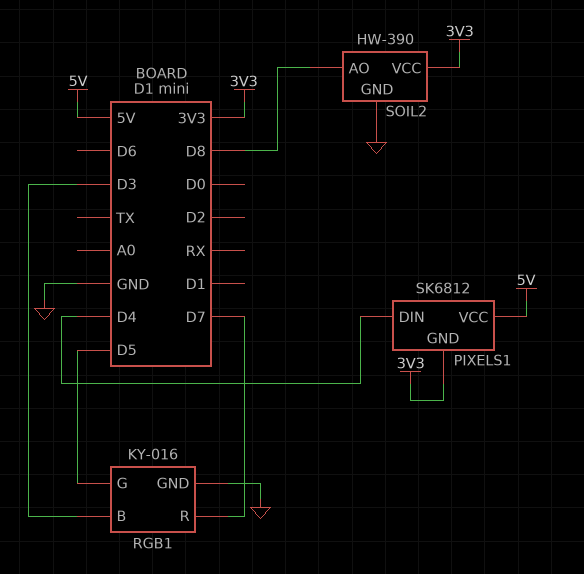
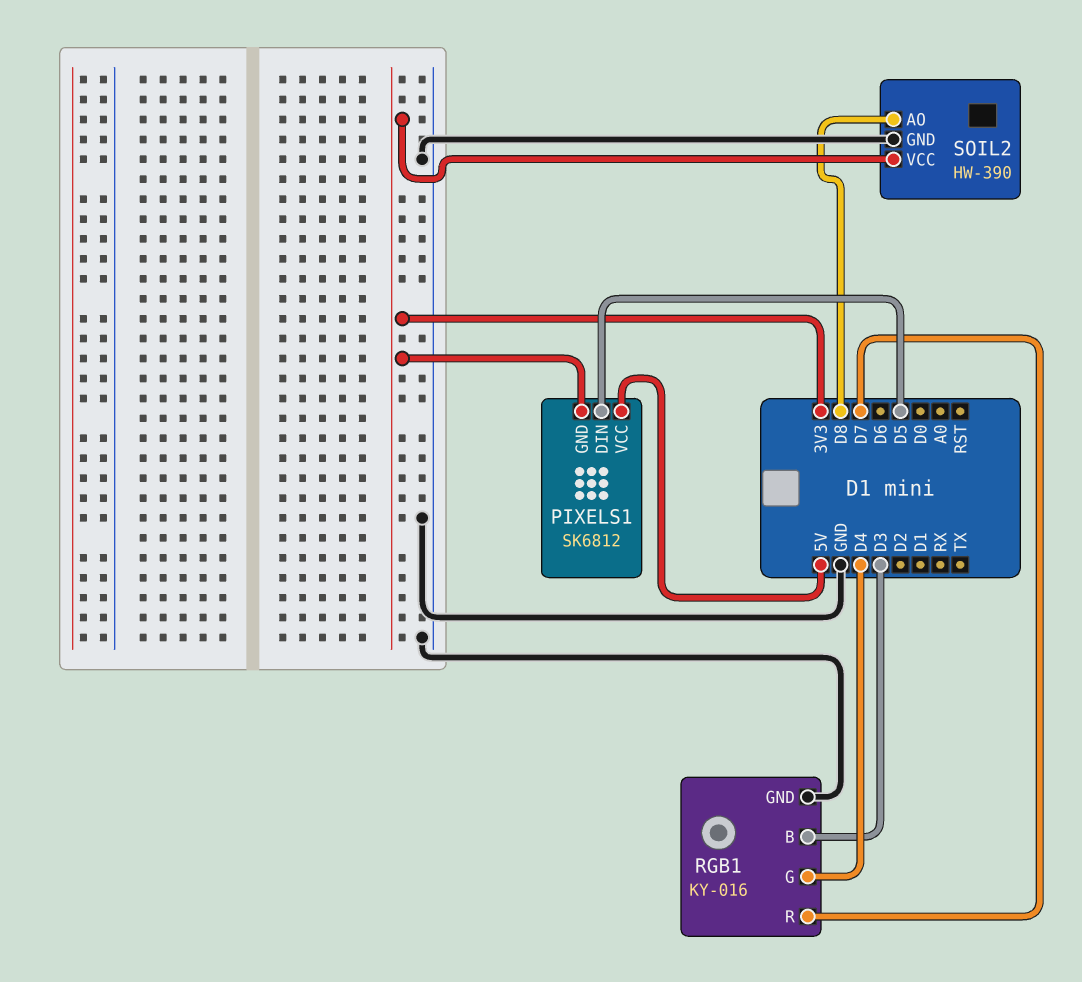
PIXELS1 pin DIN: D4 -> D5
RGB1 pin G: D5 -> D4

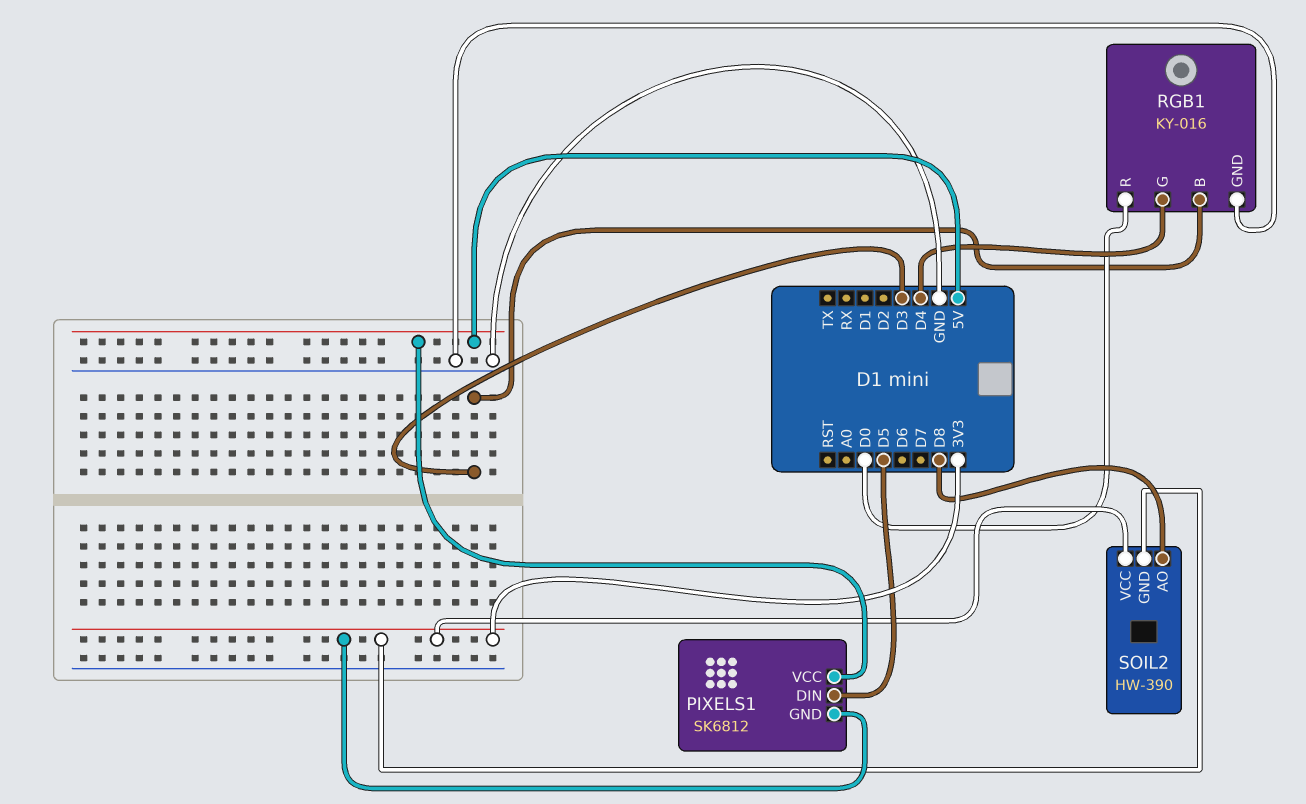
RGB1 pin R: D7 -> D0
SOIL2 pin GND: GND -> 3V3

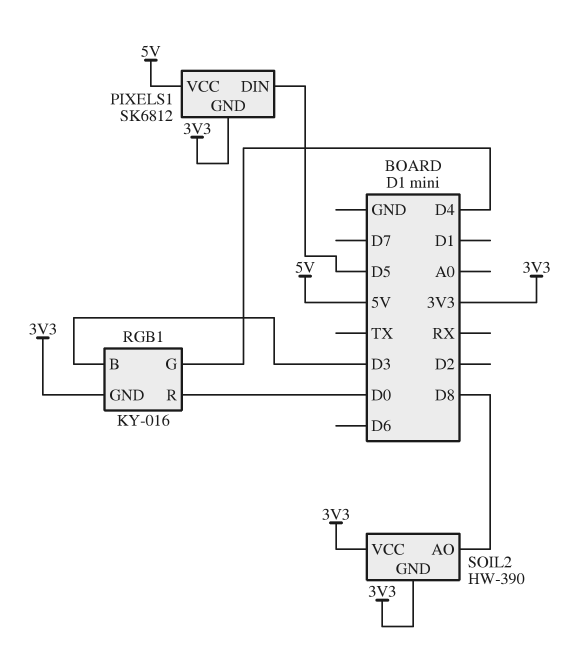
RGB1 pin GND: GND -> 3V3

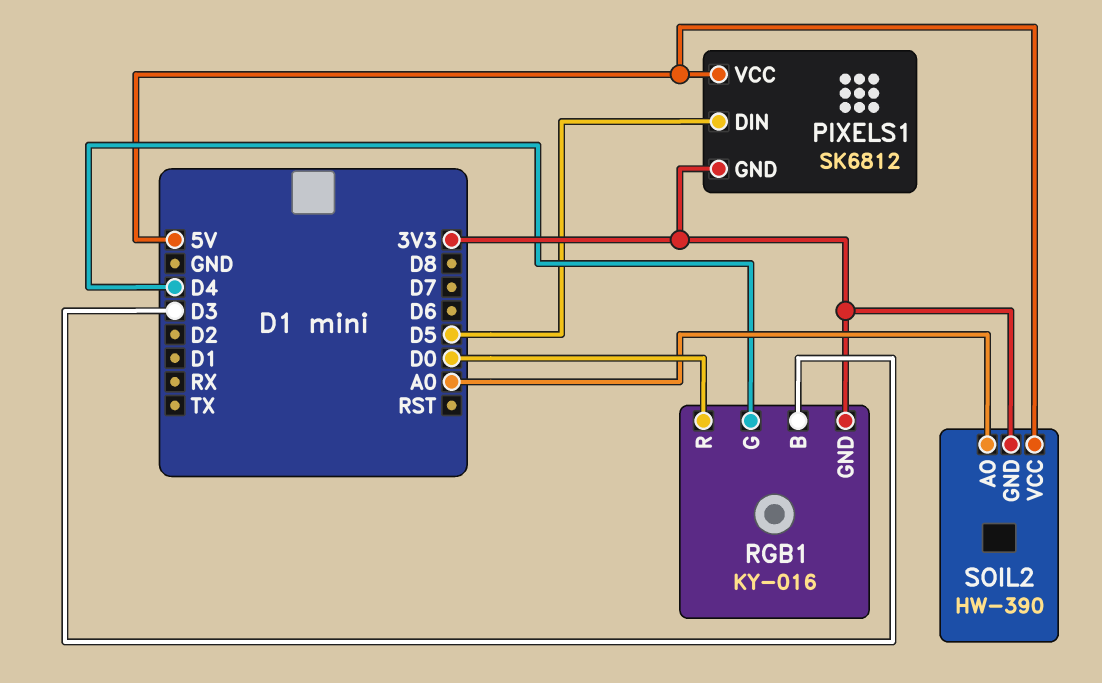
SOIL2 pin AO: D8 -> A0
SOIL2 pin VCC: 3V3 -> 5V

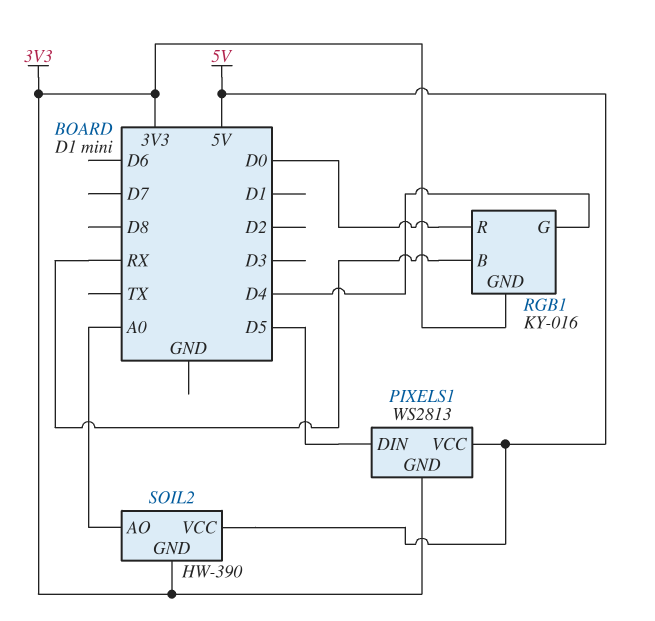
PIXELS1: SK6812 -> WS2813
RGB1 pin B: D3 -> RX

